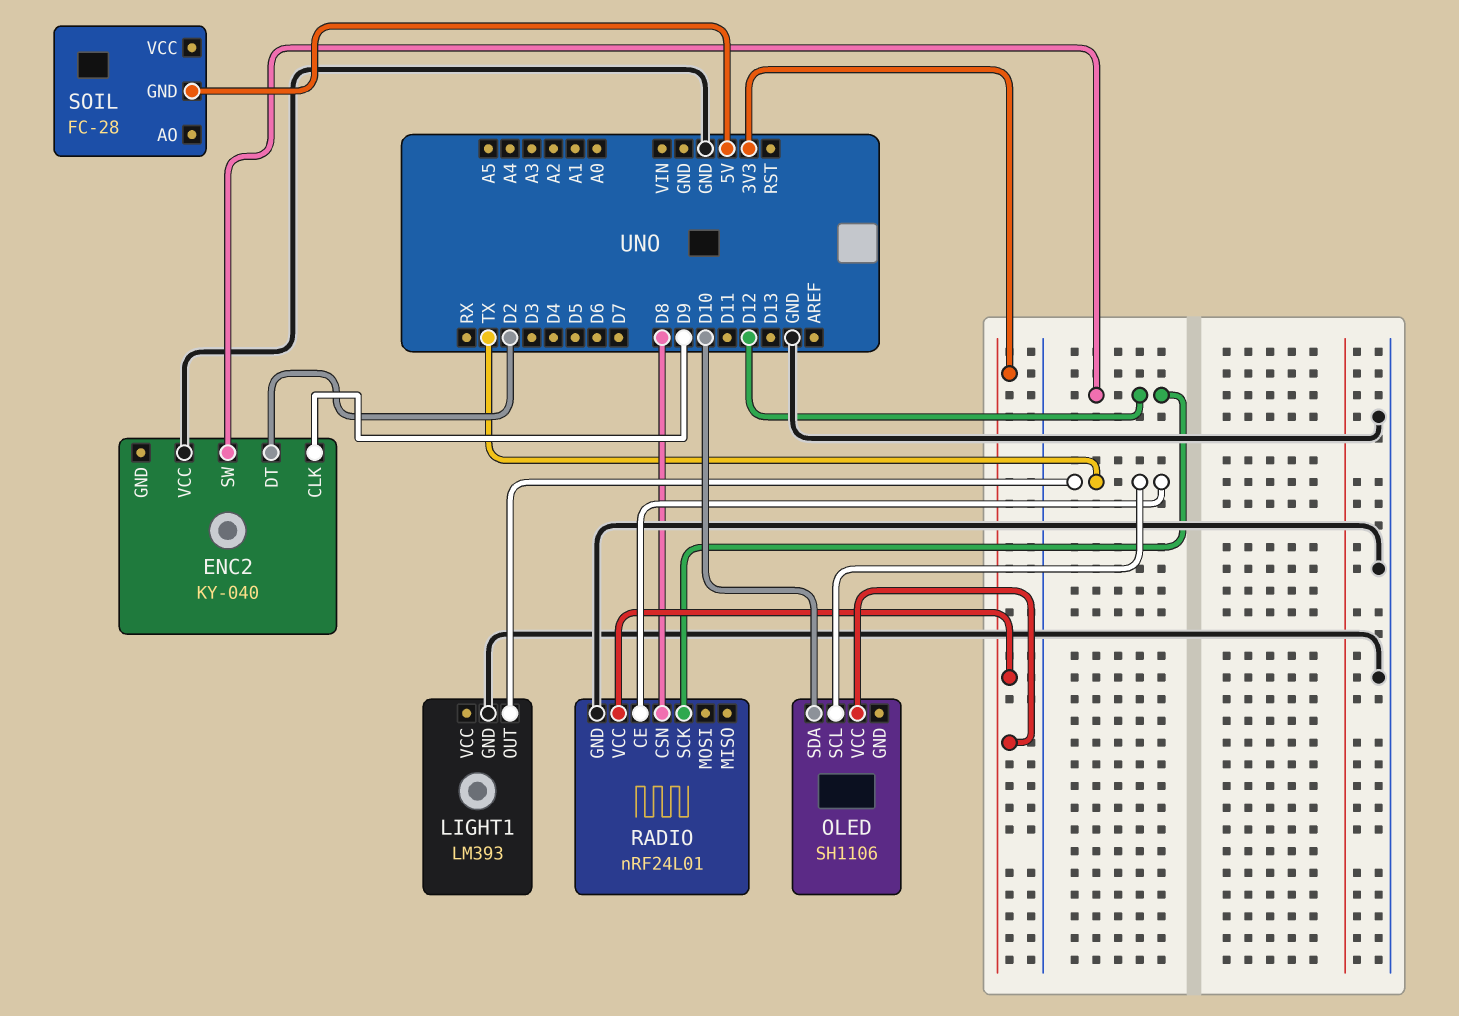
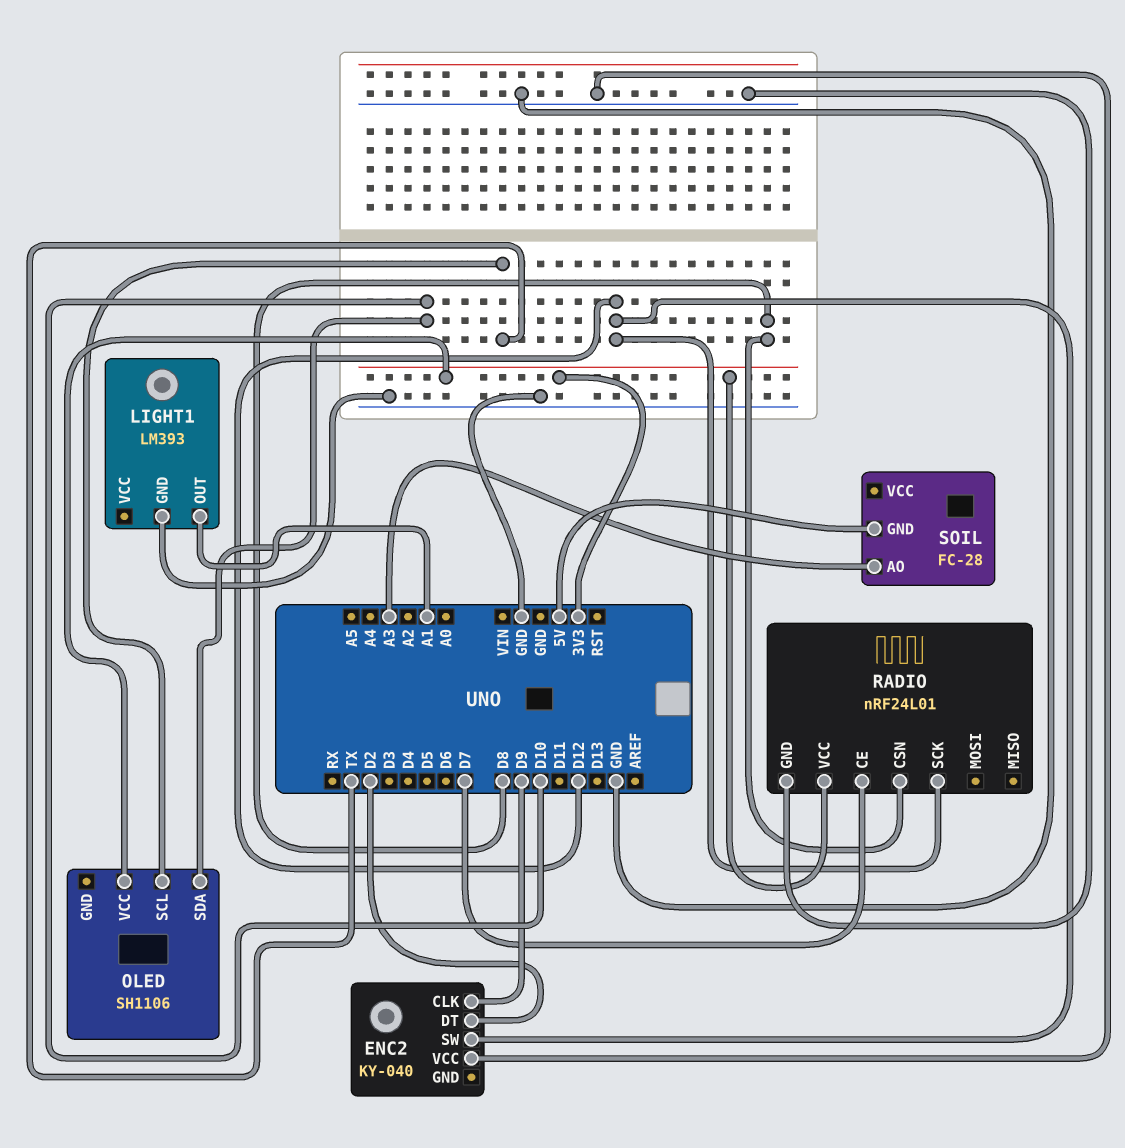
LIGHT1 pin OUT: TX -> A1
RADIO pin CE: TX -> D7
SOIL pin AO: none -> A3

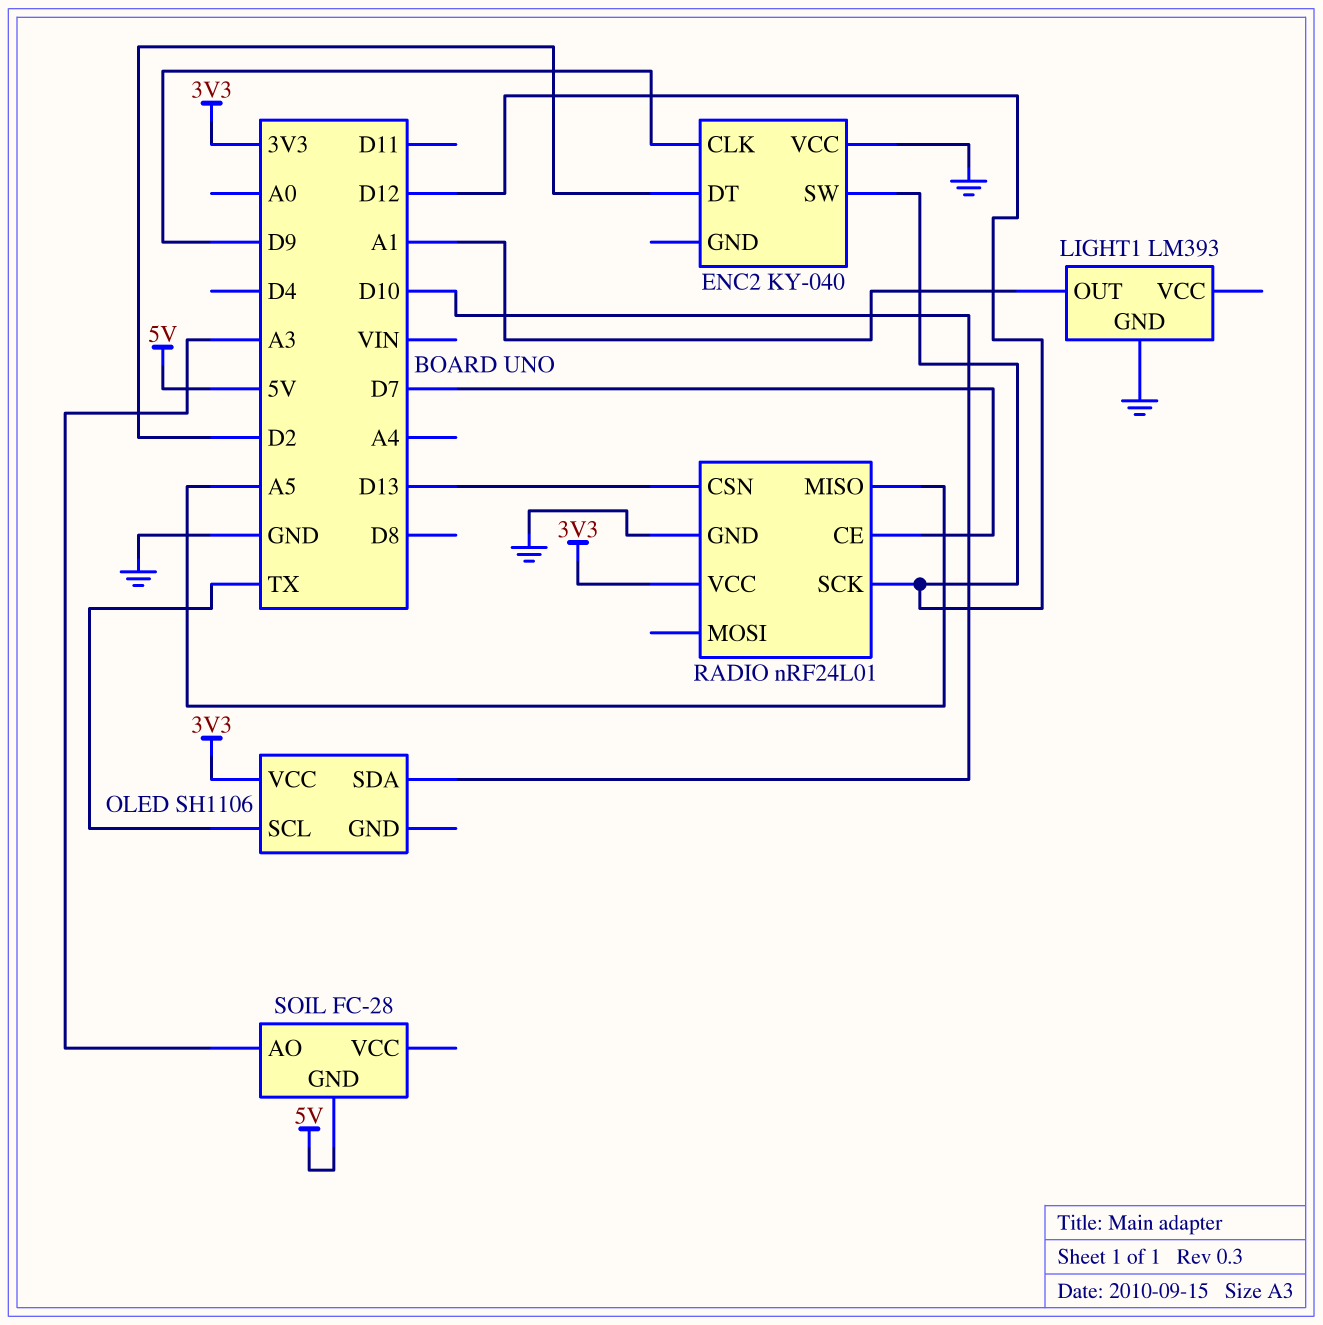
RADIO pin CSN: D8 -> D13
RADIO pin MISO: none -> A5

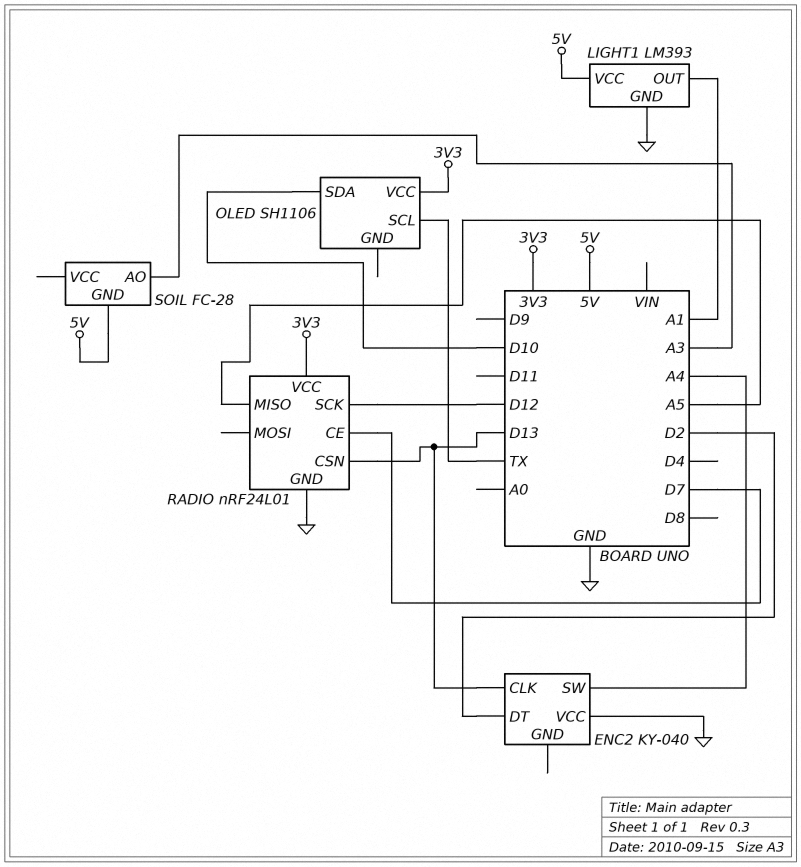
ENC2 pin CLK: D9 -> D13
ENC2 pin SW: D12 -> A4
LIGHT1 pin VCC: none -> 5V

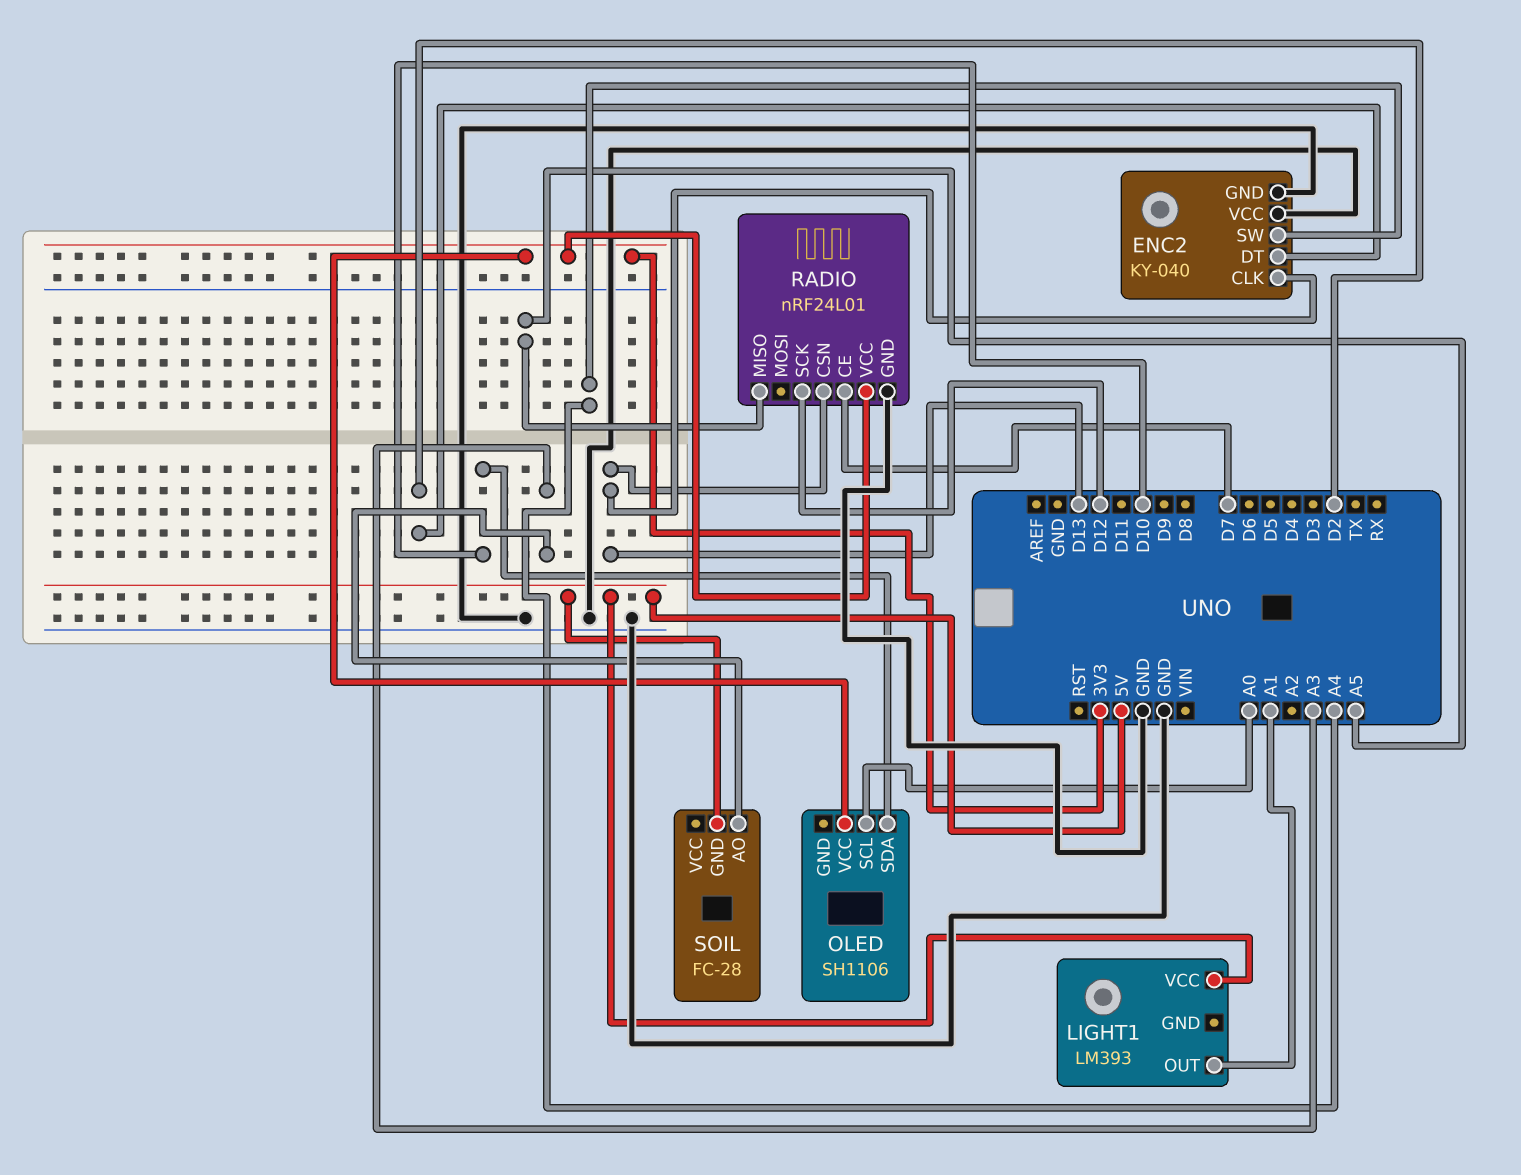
ENC2 pin GND: none -> GND
LIGHT1 pin GND: GND -> none
OLED pin SCL: TX -> A0

